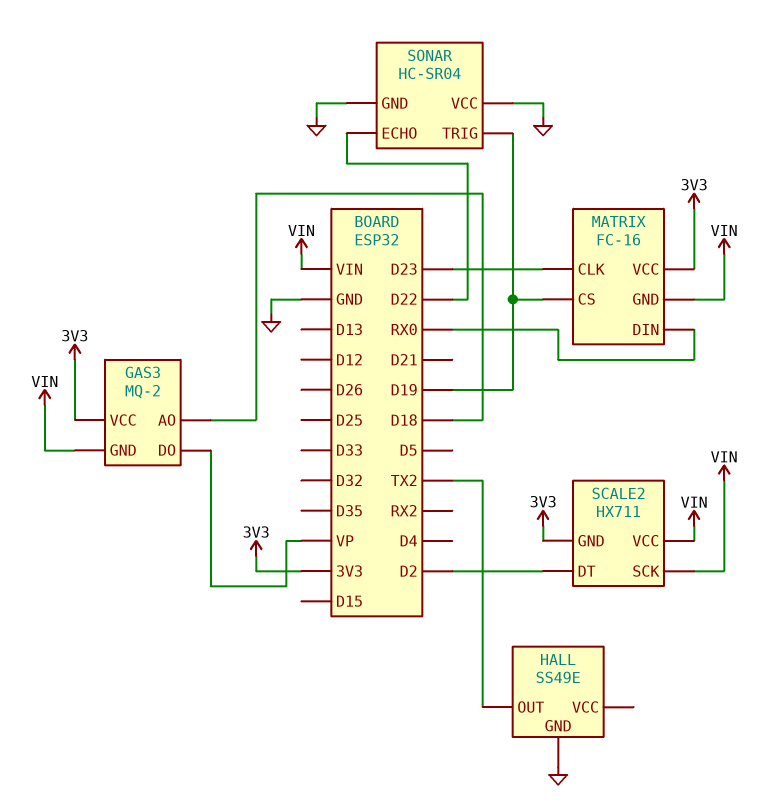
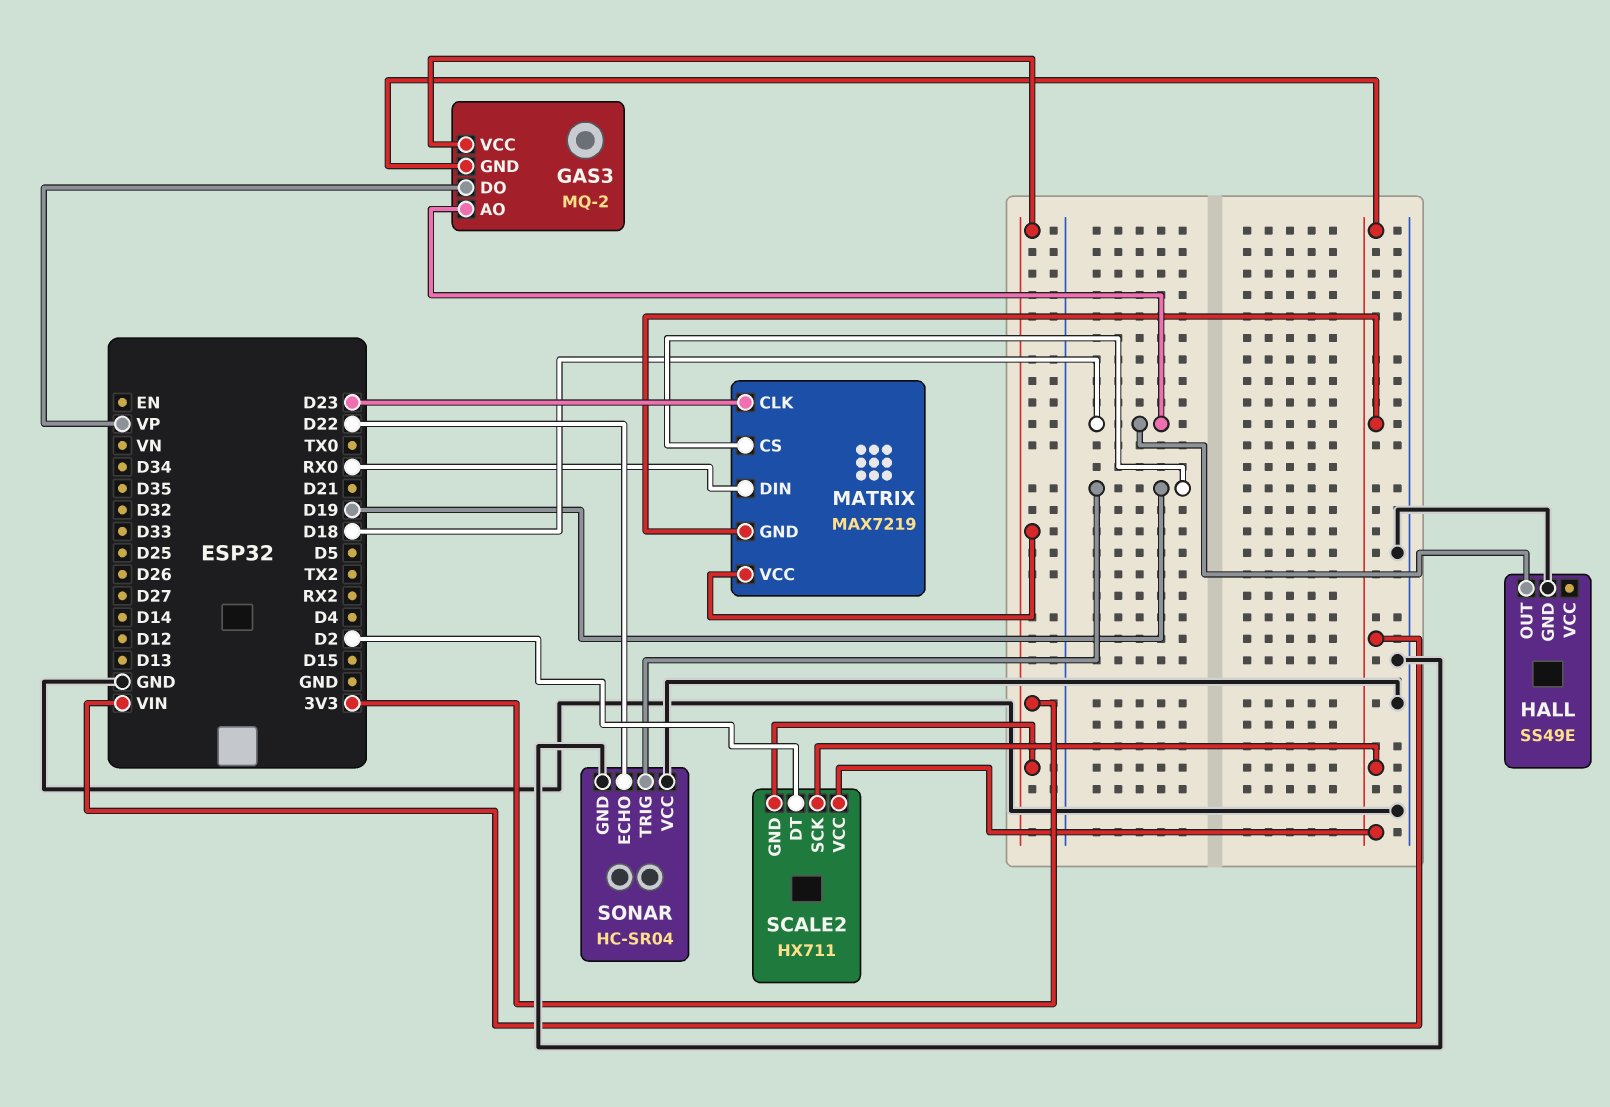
HALL pin OUT: TX2 -> D18
MATRIX: FC-16 -> MAX7219

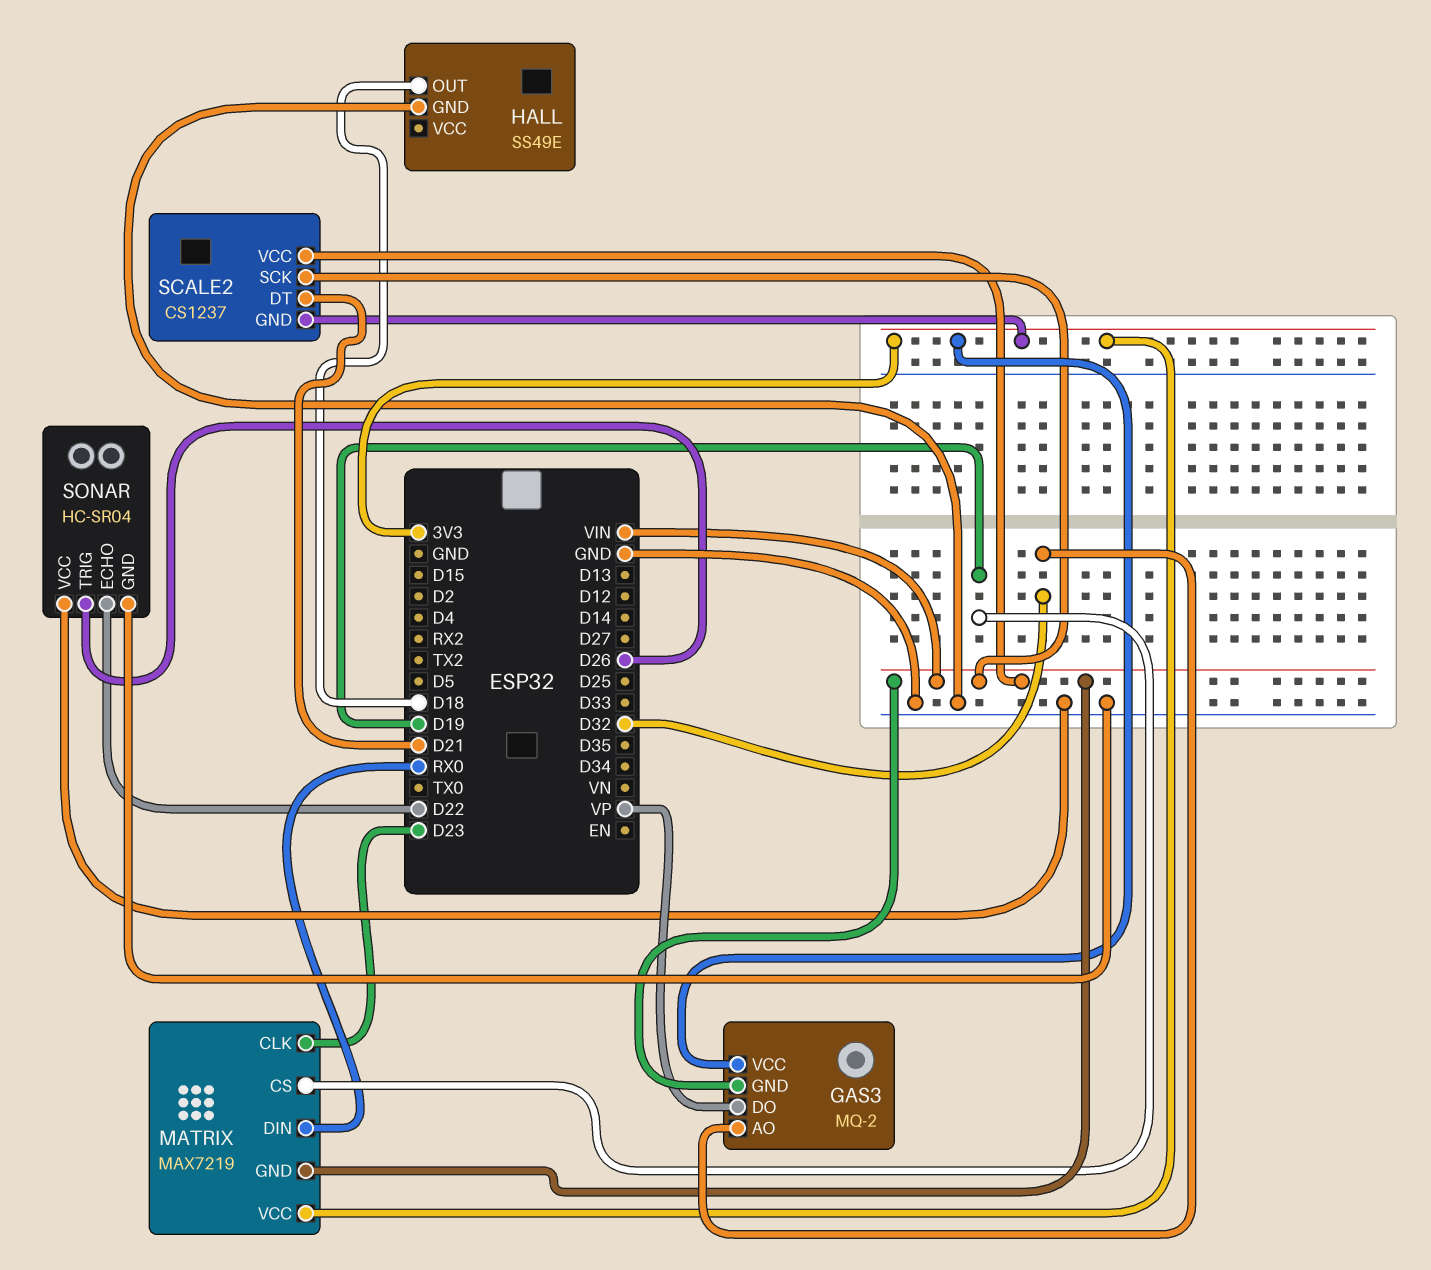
GAS3 pin AO: D18 -> D32
SCALE2: HX711 -> CS1237
SCALE2 pin DT: D2 -> D21
SONAR pin TRIG: D19 -> D26

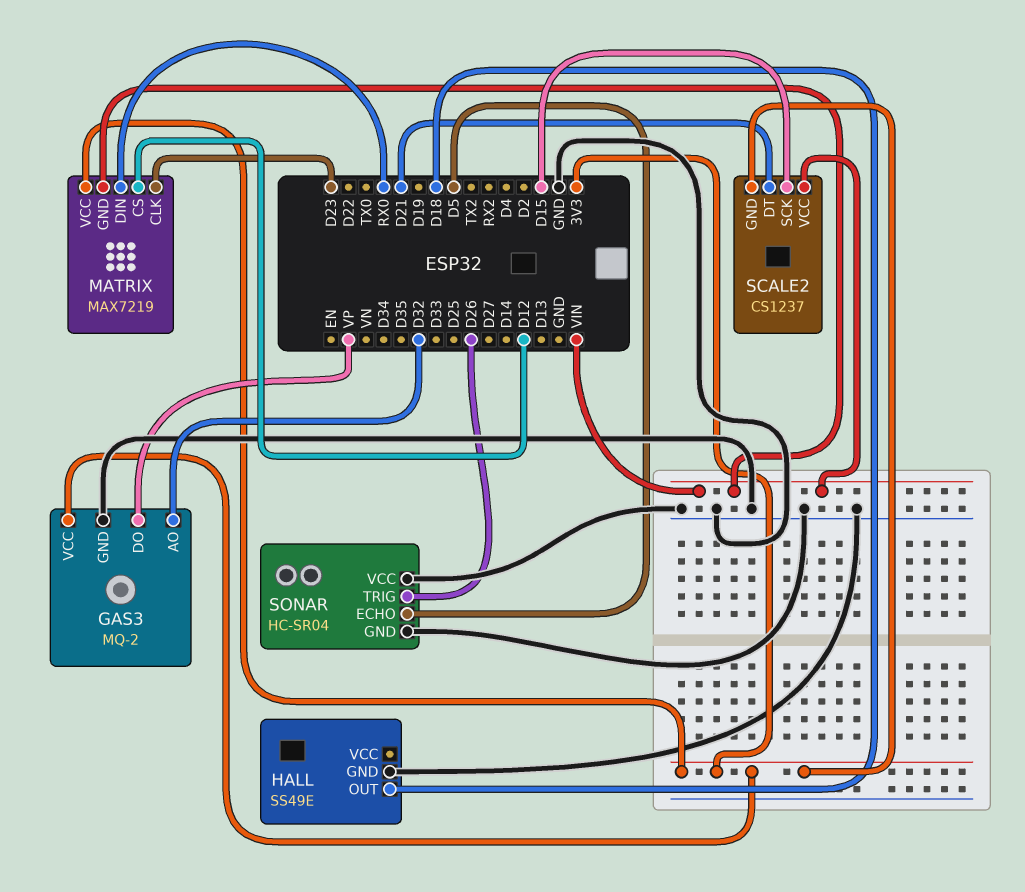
GAS3 pin GND: VIN -> GND
MATRIX pin CS: D19 -> D12
SCALE2 pin SCK: VIN -> D15
SONAR pin ECHO: D22 -> D5

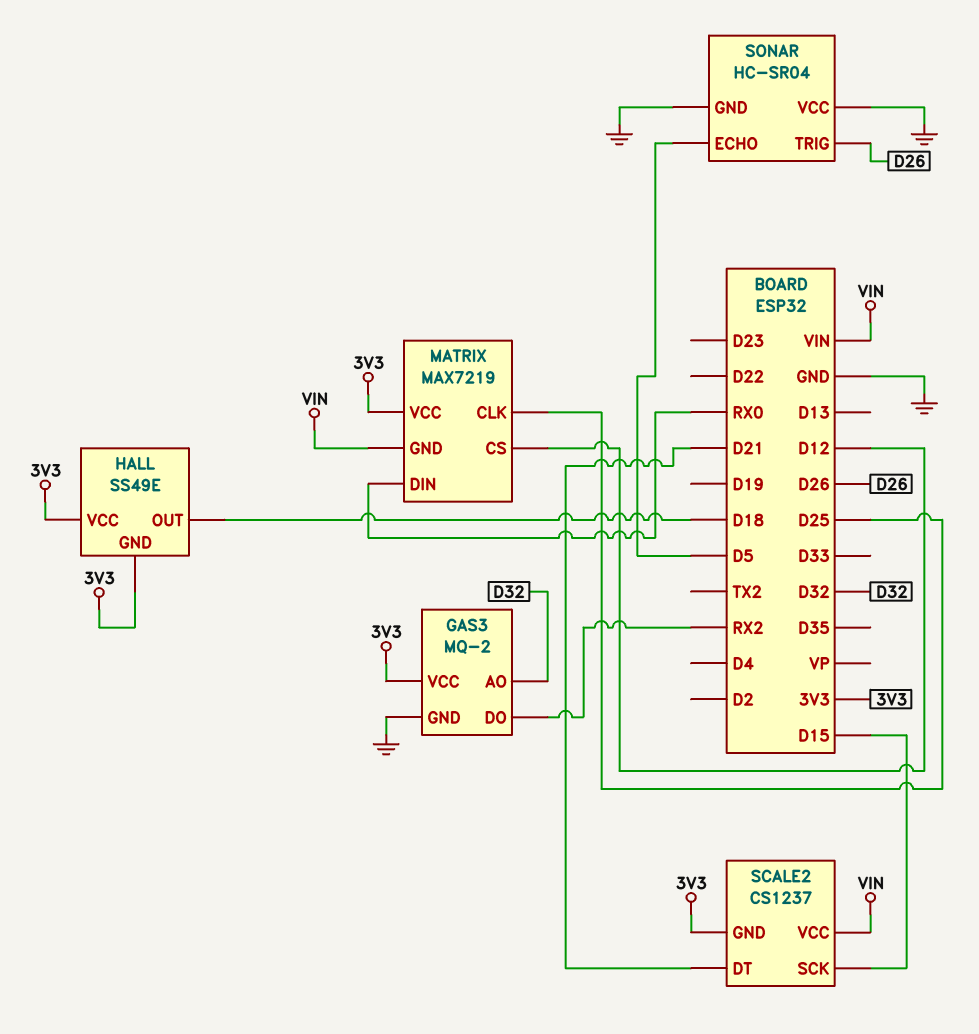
GAS3 pin DO: VP -> RX2
HALL pin GND: GND -> 3V3
HALL pin VCC: none -> 3V3
MATRIX pin CLK: D23 -> D25

